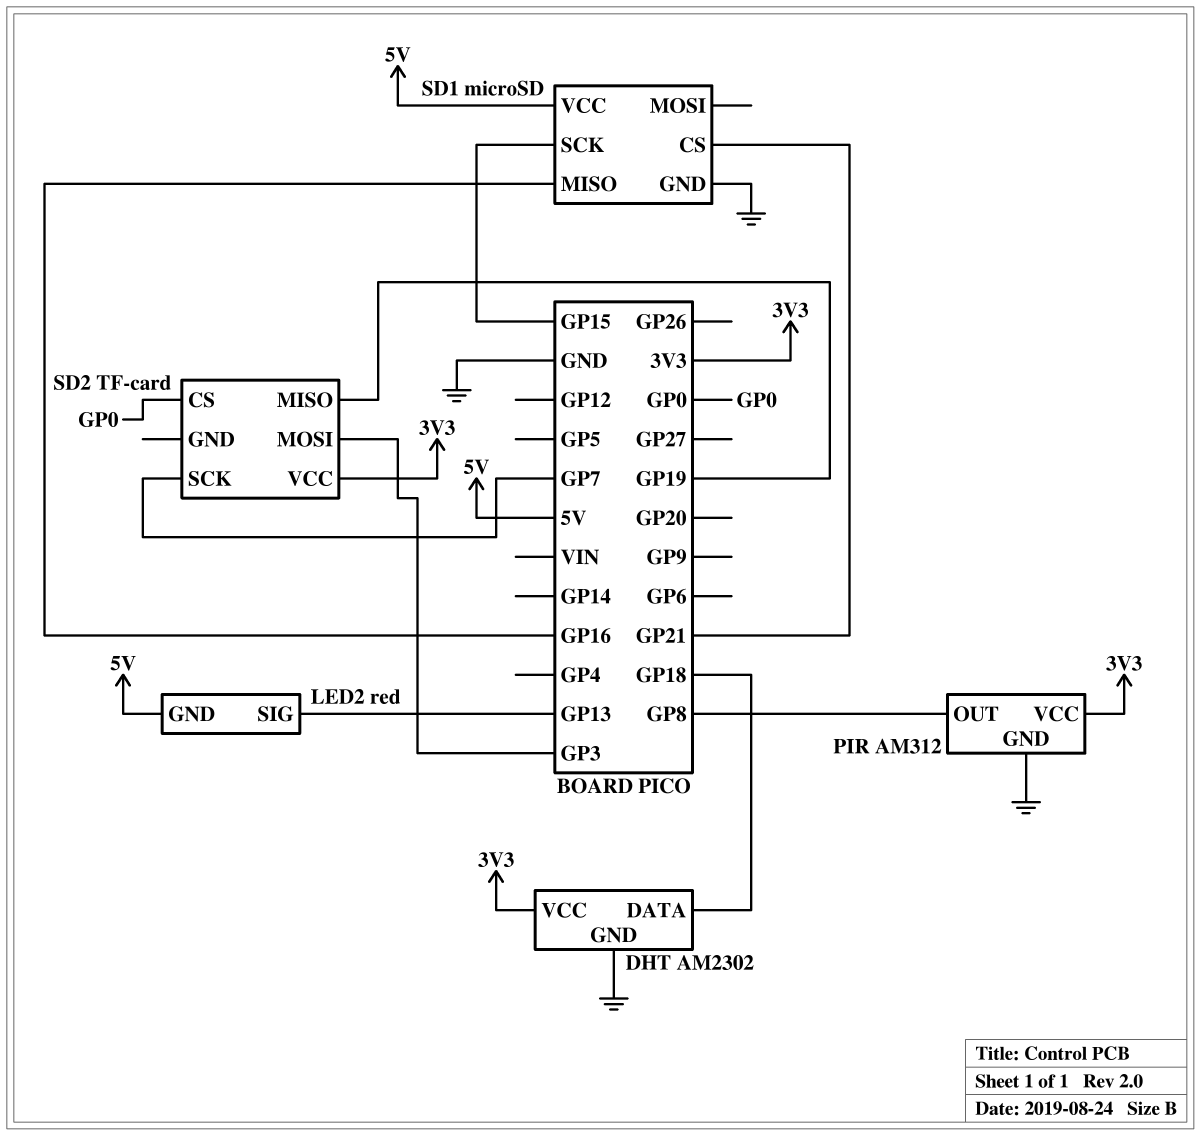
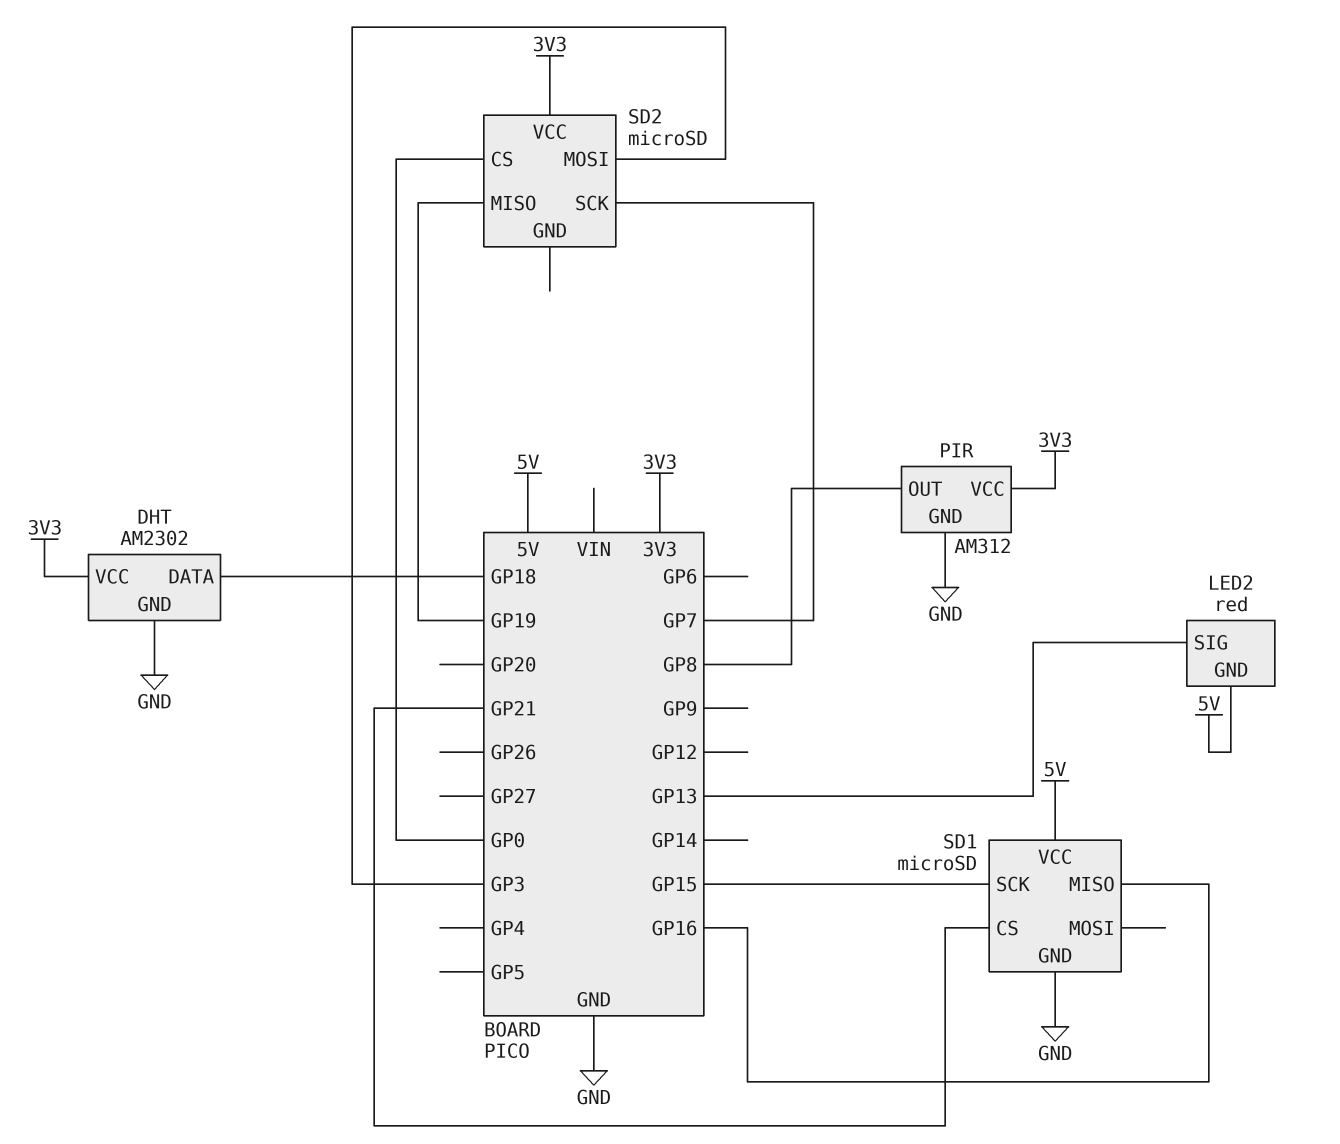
SD2: TF-card -> microSD

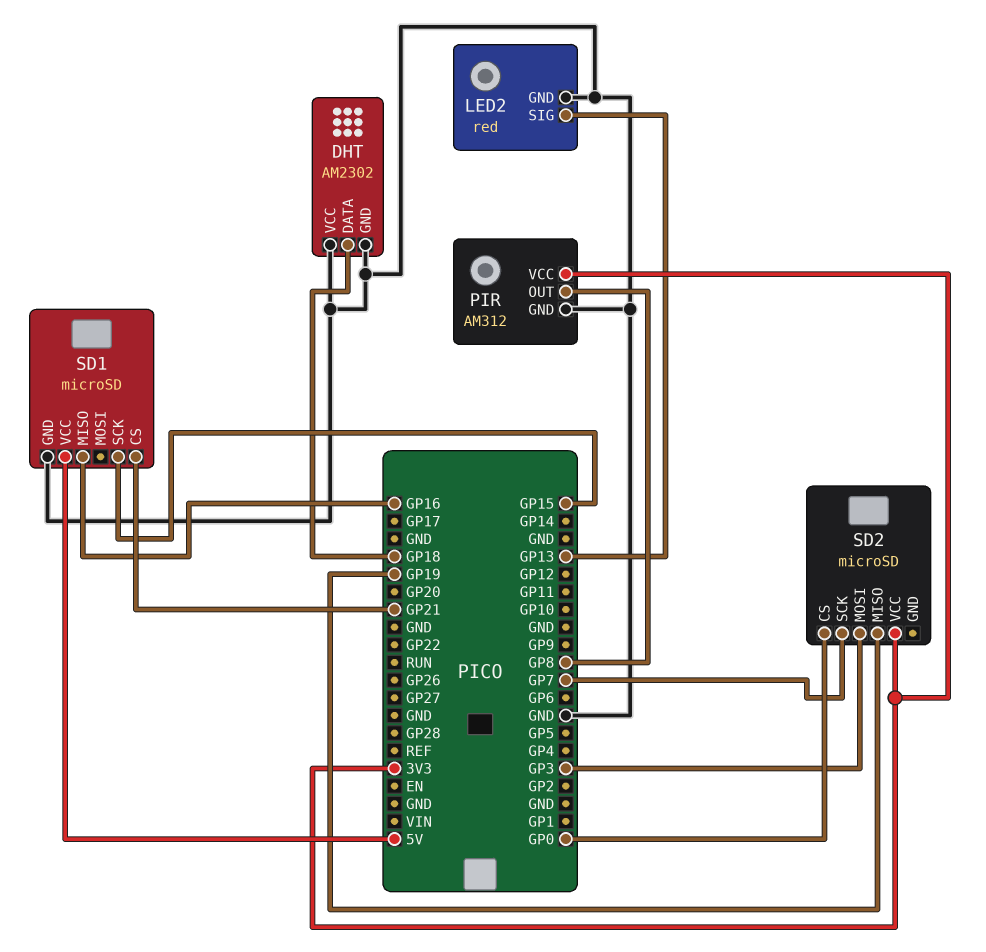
DHT pin VCC: 3V3 -> GND
LED2 pin GND: 5V -> GND

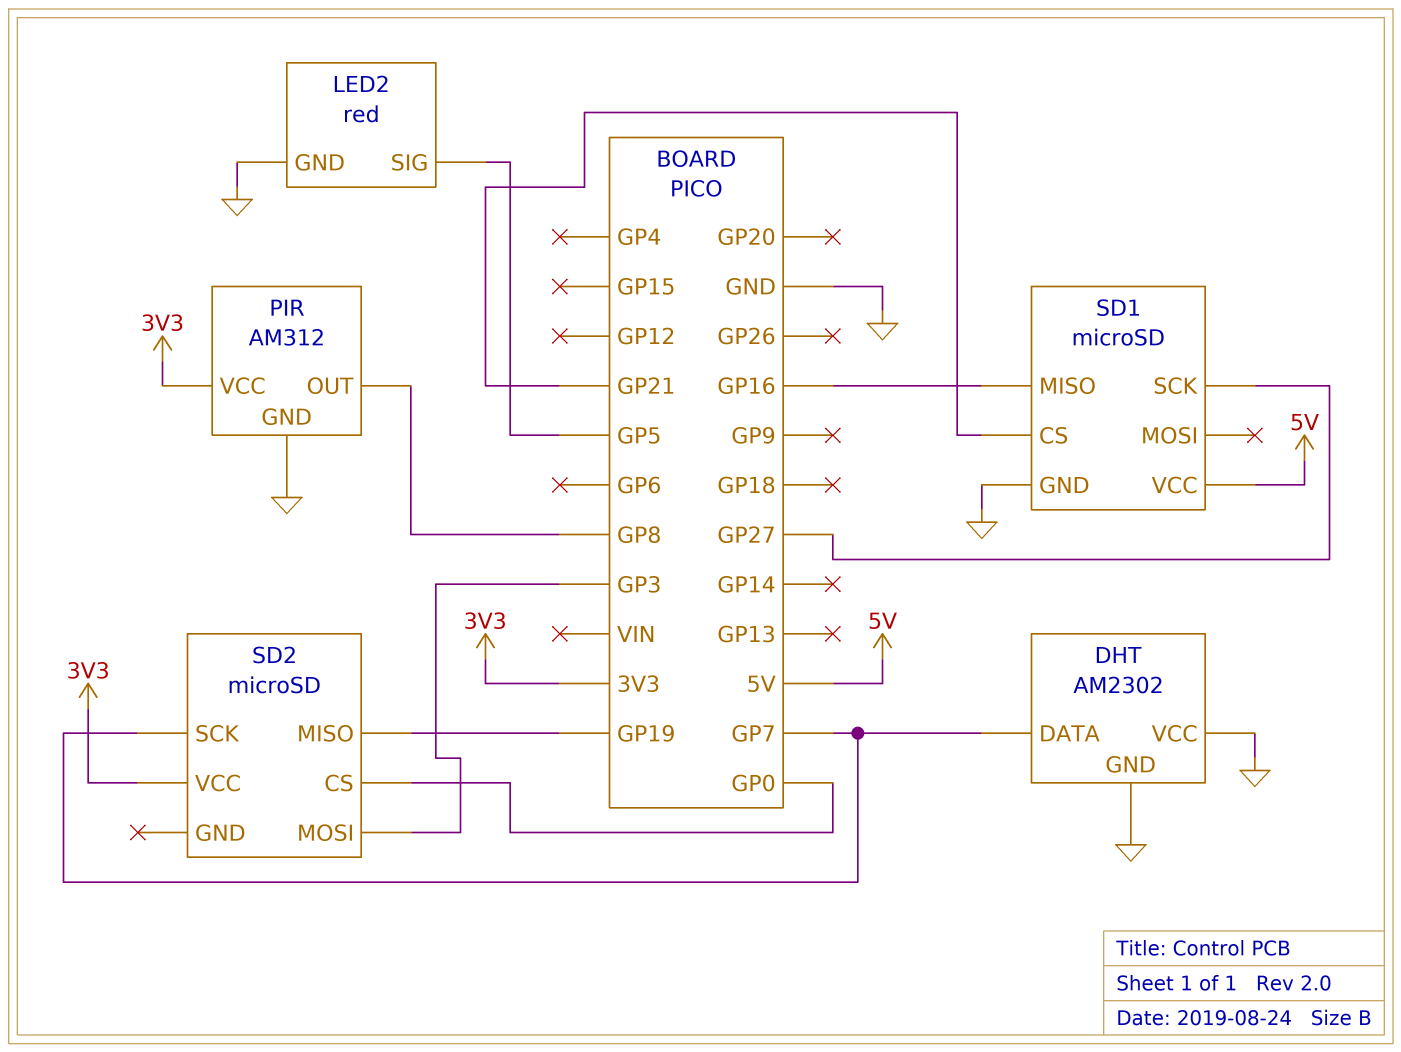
DHT pin DATA: GP18 -> GP7
LED2 pin SIG: GP13 -> GP5
SD1 pin SCK: GP15 -> GP27

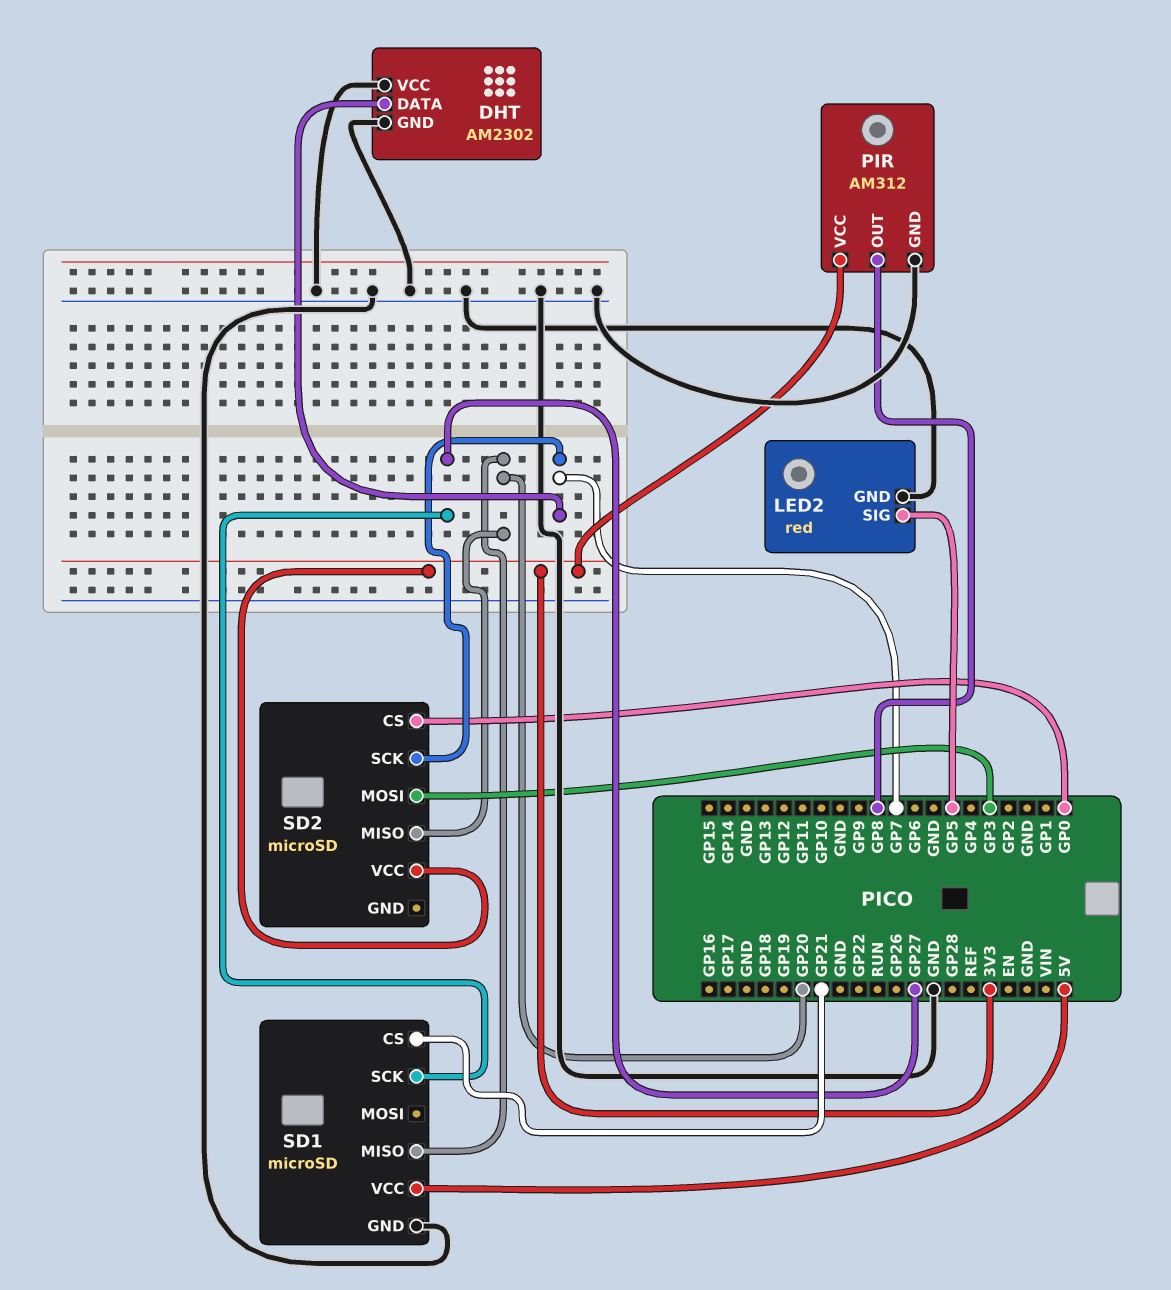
SD1 pin MISO: GP16 -> GP20
SD2 pin MISO: GP19 -> GP20

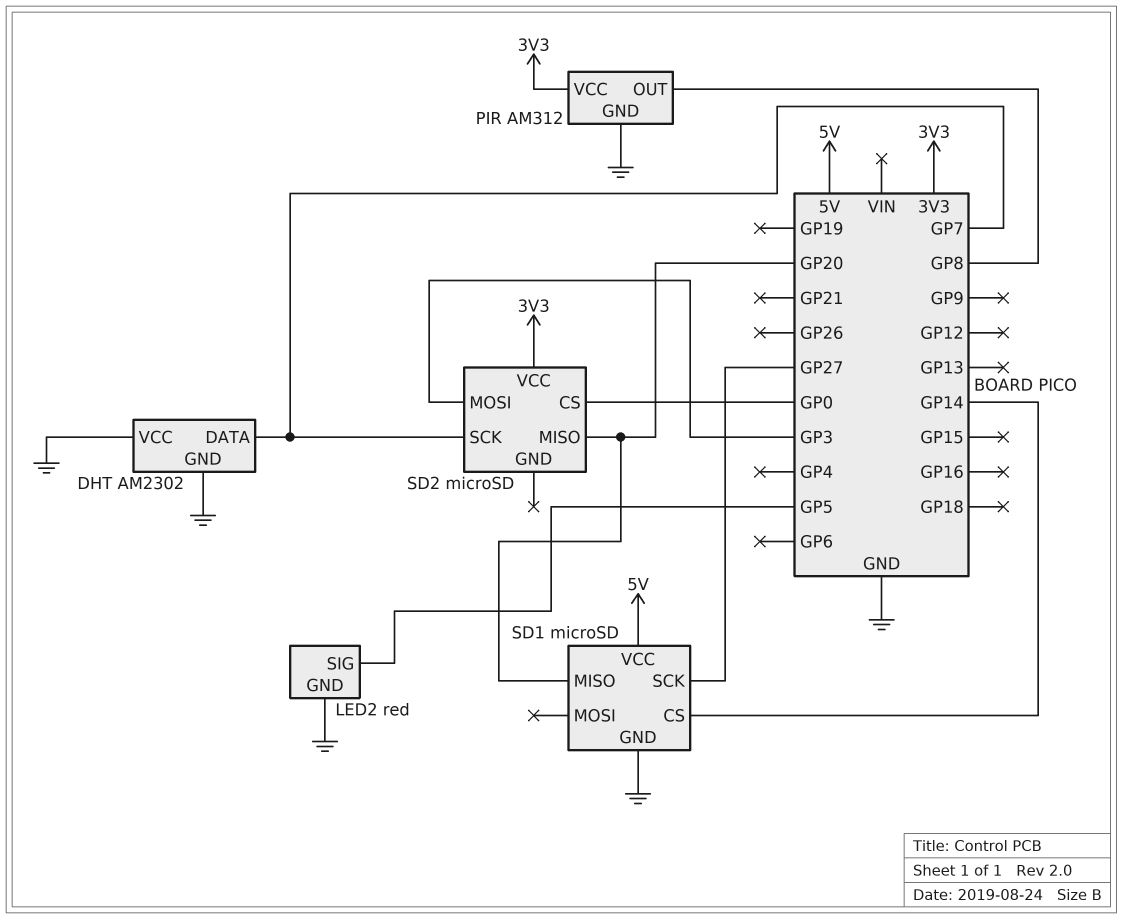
SD1 pin CS: GP21 -> GP14

